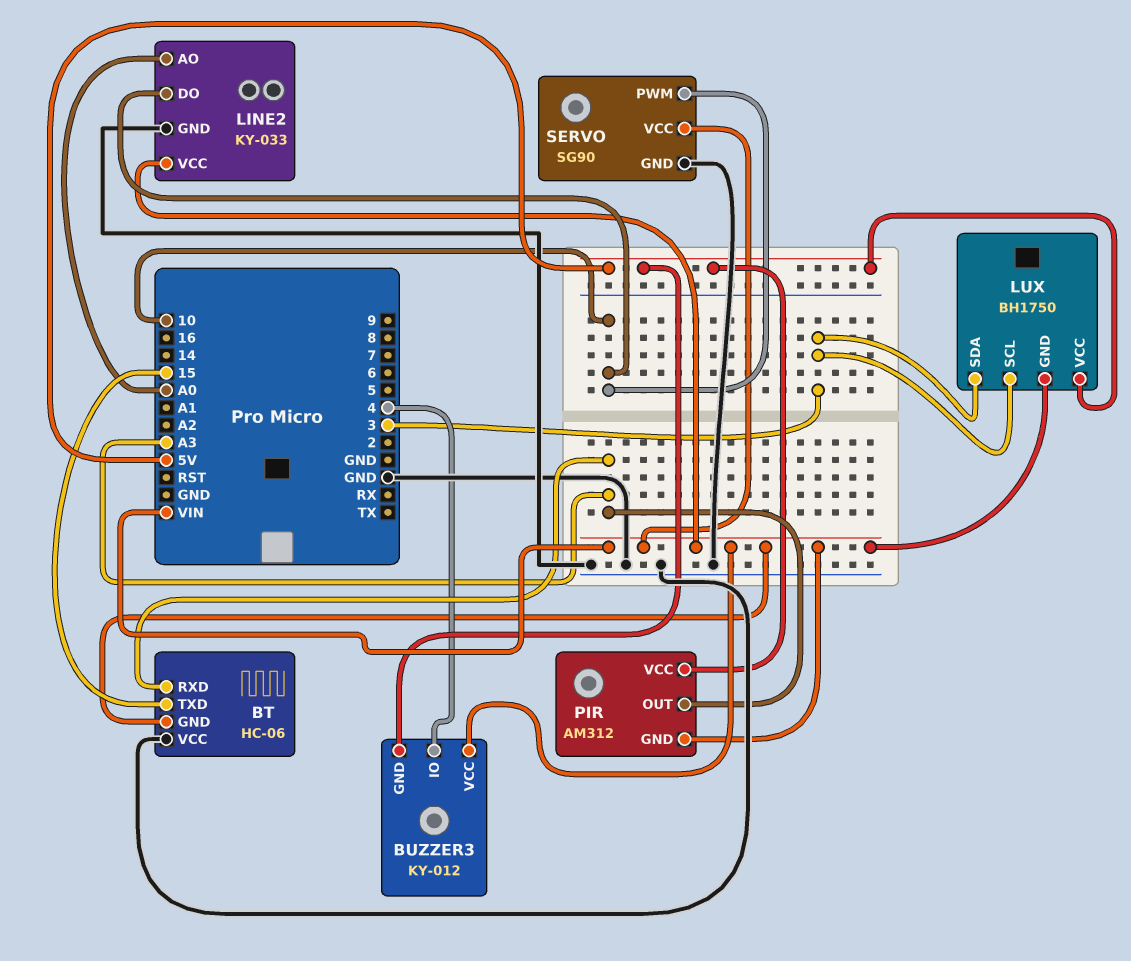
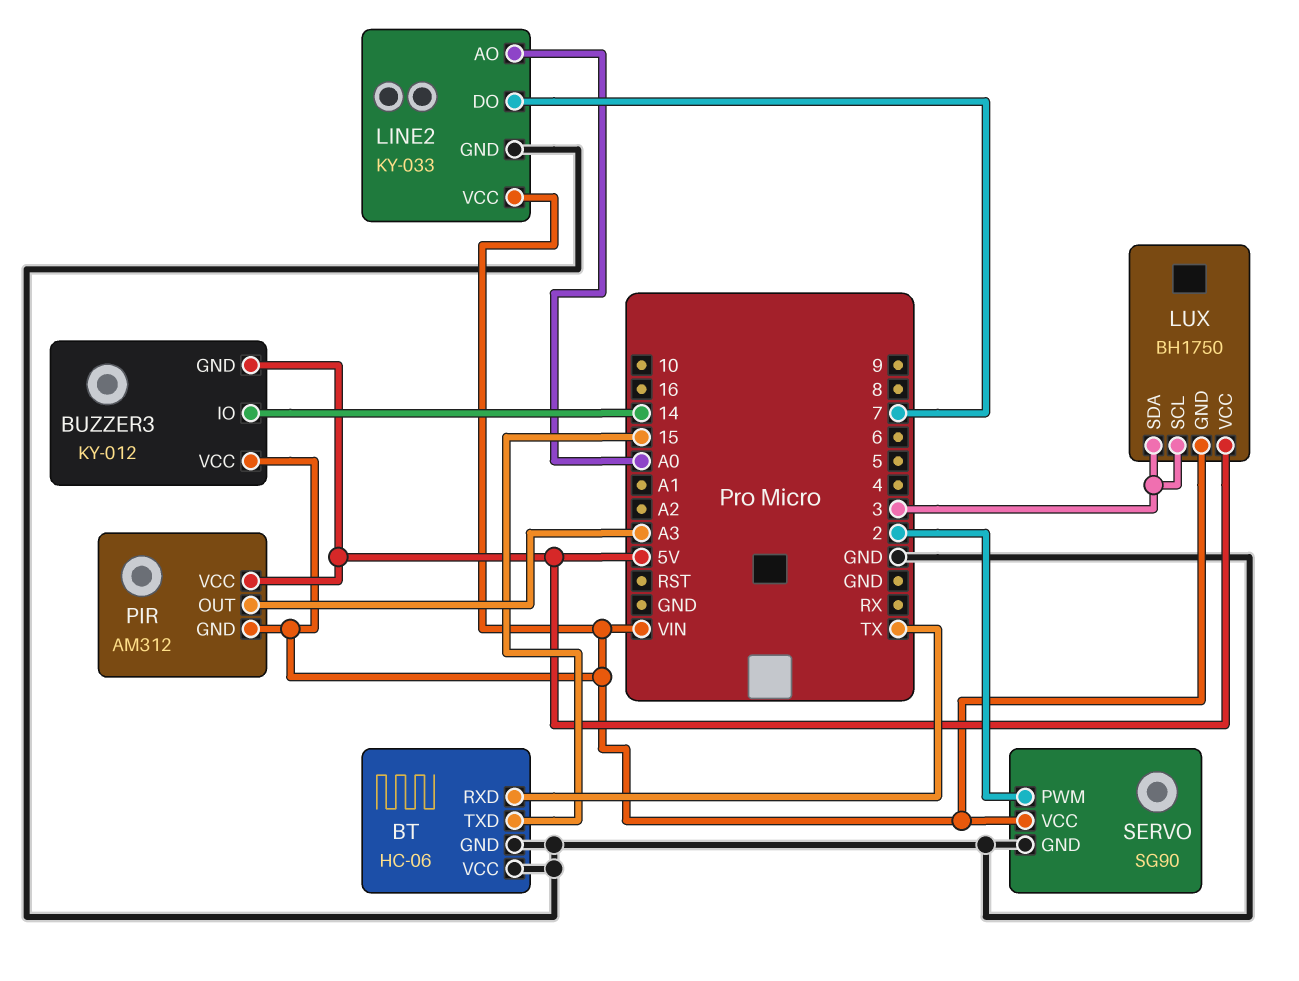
BT pin GND: VIN -> GND
BT pin RXD: A3 -> TX
BUZZER3 pin IO: 4 -> 14
LINE2 pin DO: 10 -> 7
SERVO pin PWM: 10 -> 2

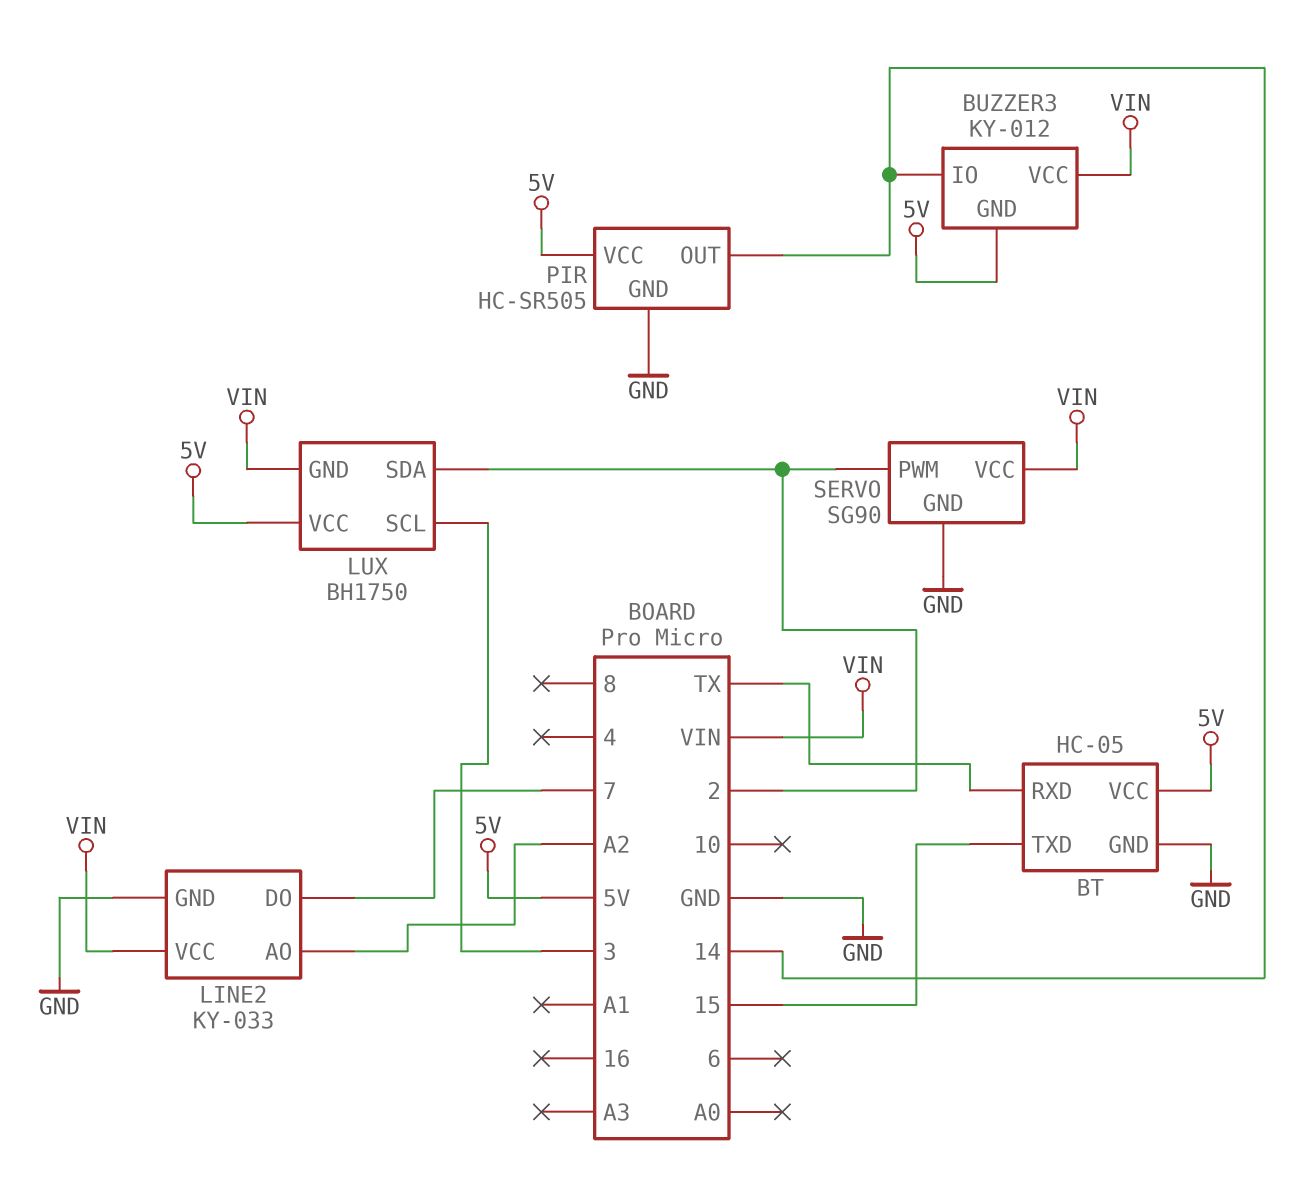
BT: HC-06 -> HC-05
BT pin VCC: GND -> 5V
LINE2 pin AO: A0 -> A2
LUX pin SDA: 3 -> 2
PIR: AM312 -> HC-SR505
PIR pin GND: VIN -> GND
PIR pin OUT: A3 -> 14

